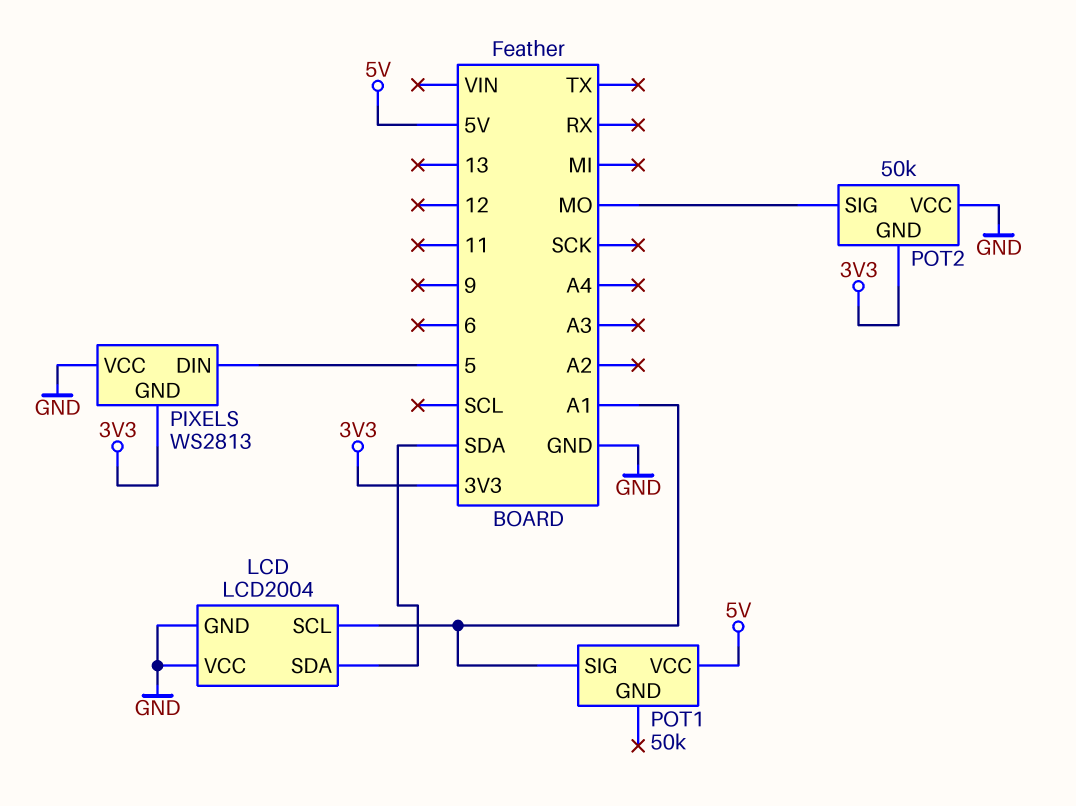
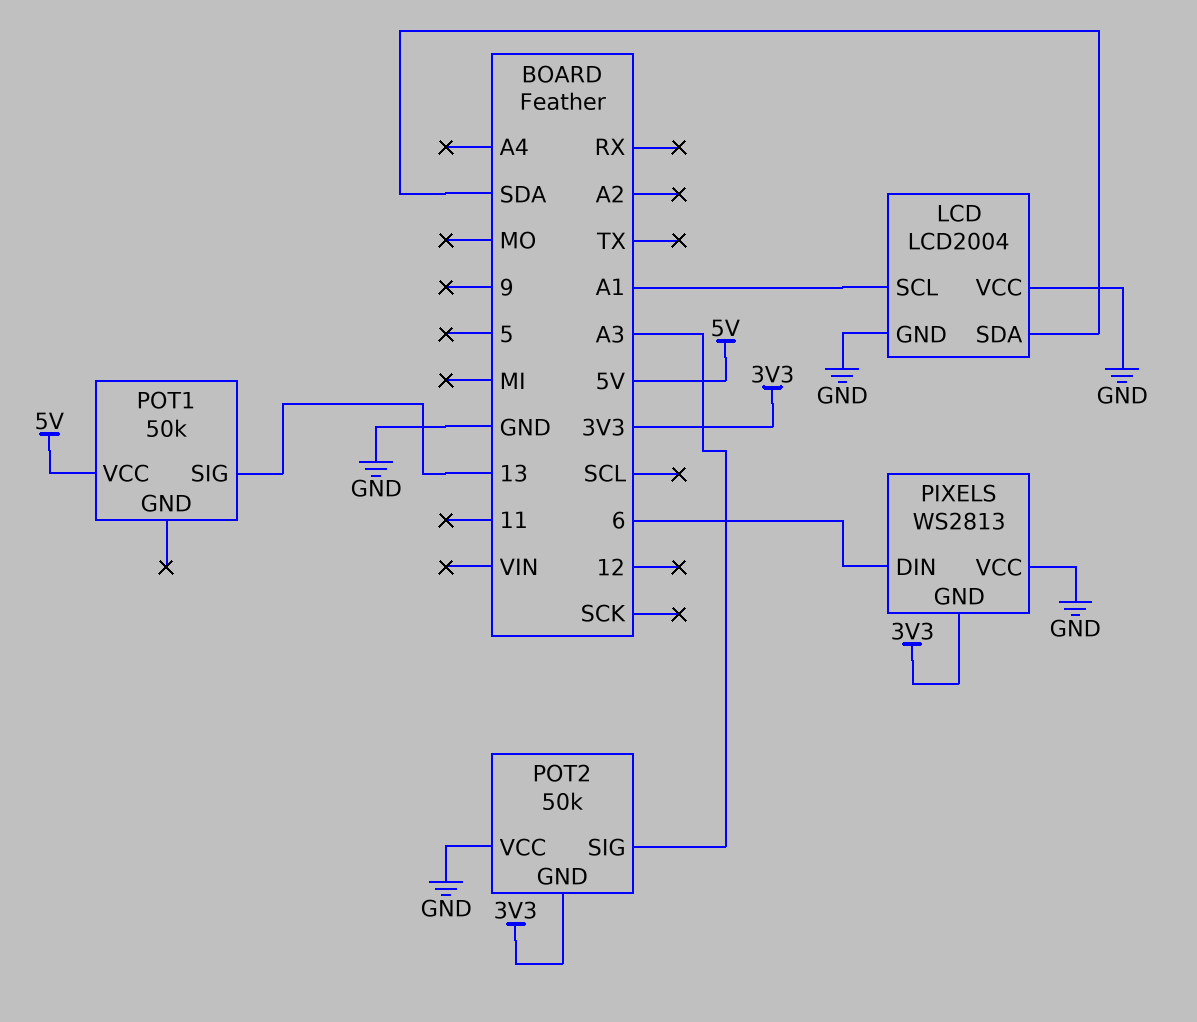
PIXELS pin DIN: 5 -> 6
POT1 pin SIG: A1 -> 13
POT2 pin SIG: MO -> A3

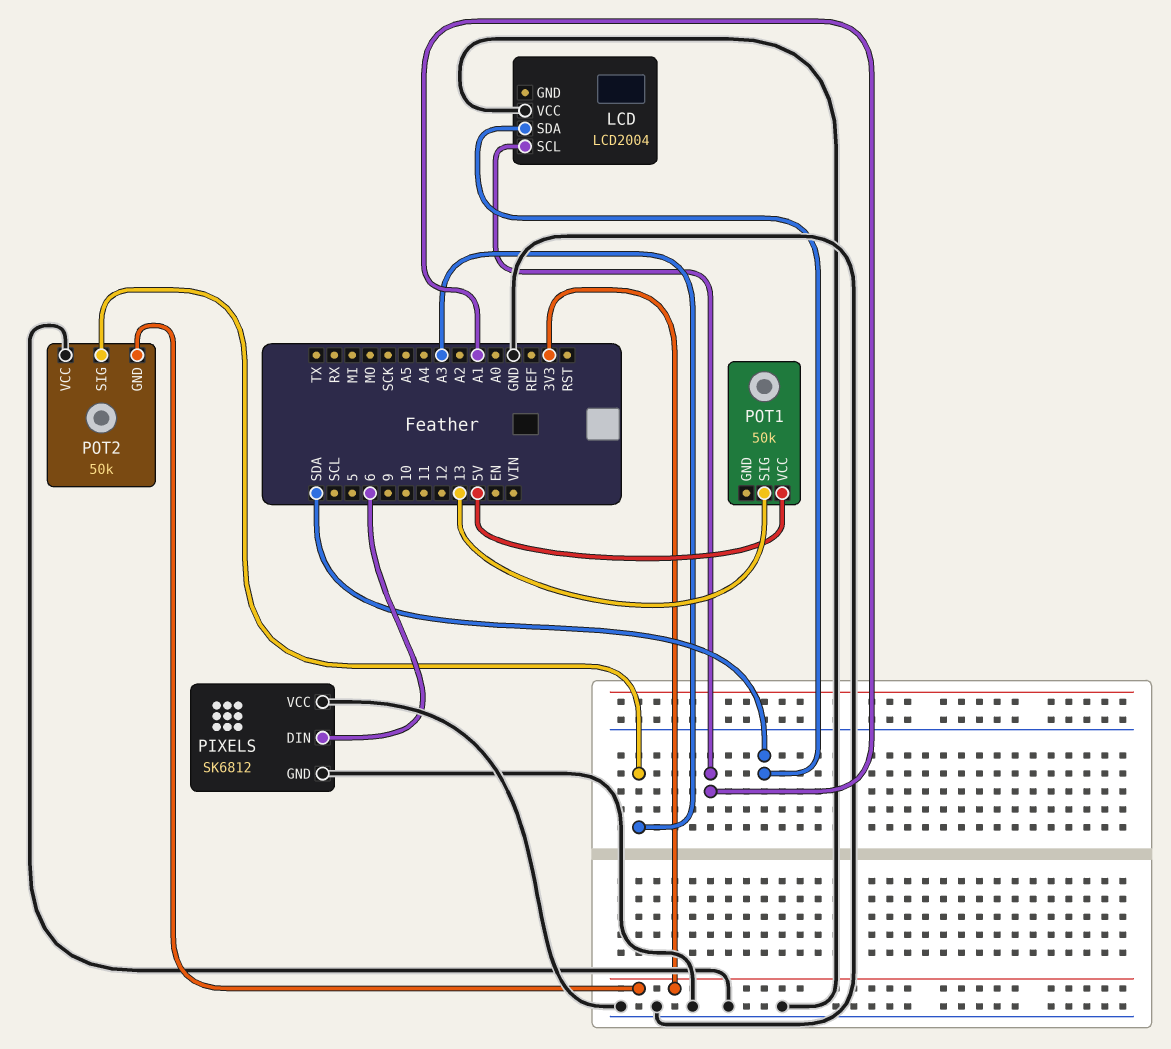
LCD pin GND: GND -> none
PIXELS: WS2813 -> SK6812
PIXELS pin GND: 3V3 -> GND

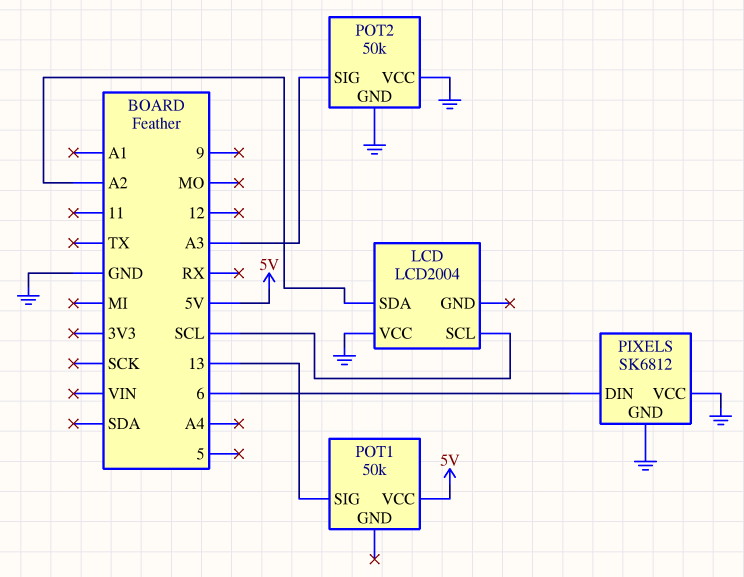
LCD pin SCL: A1 -> SCL
LCD pin SDA: SDA -> A2
POT2 pin GND: 3V3 -> GND

